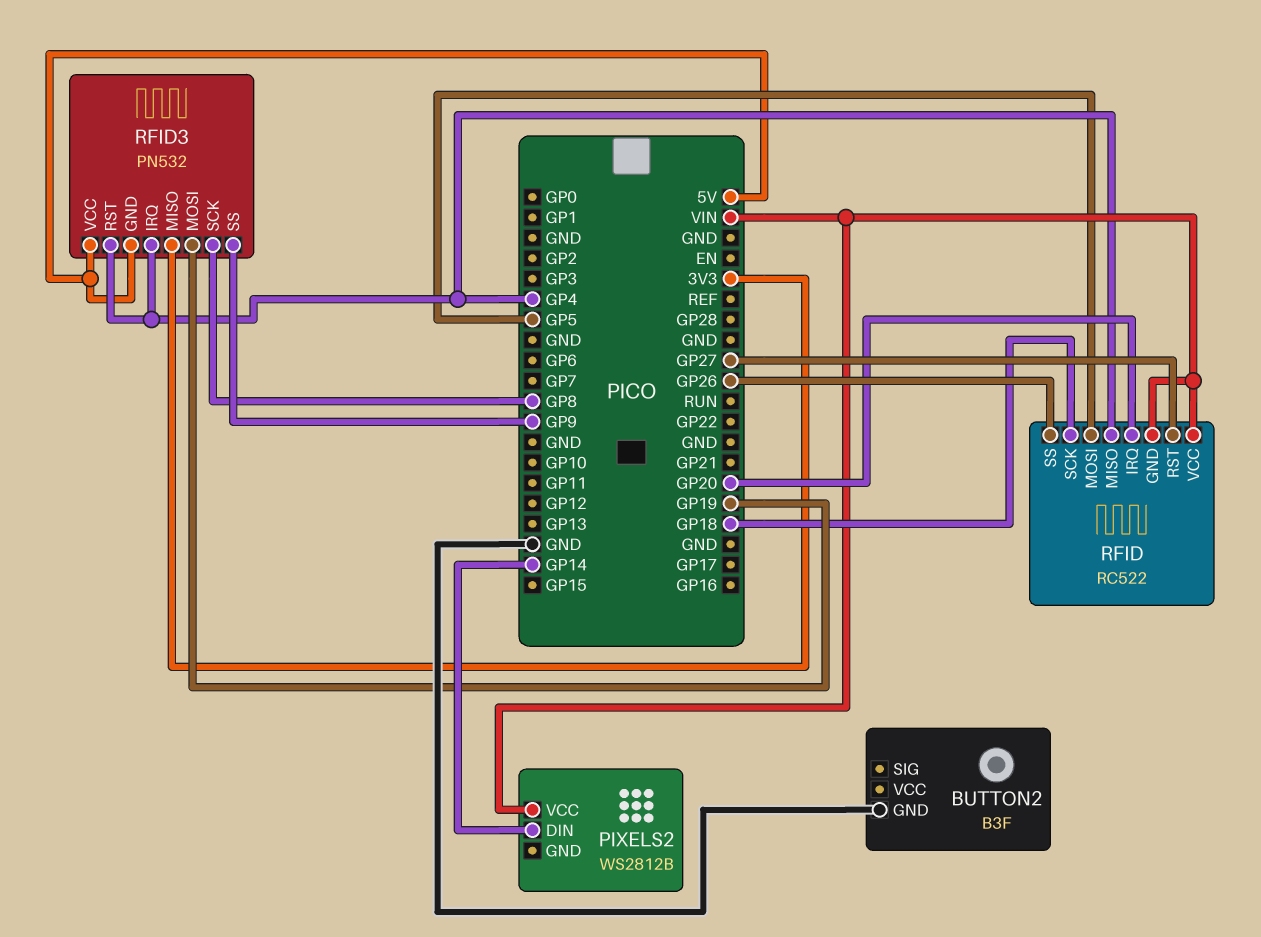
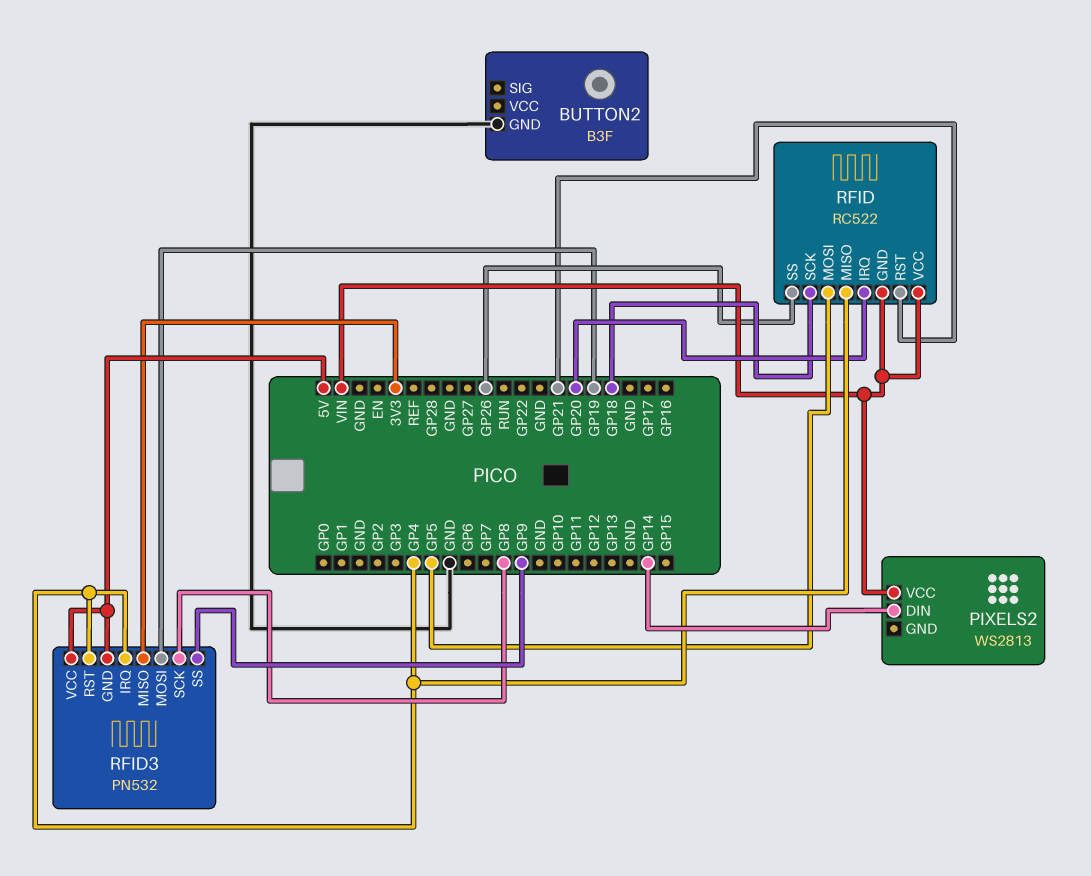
PIXELS2: WS2812B -> WS2813
RFID pin RST: GP27 -> GP21

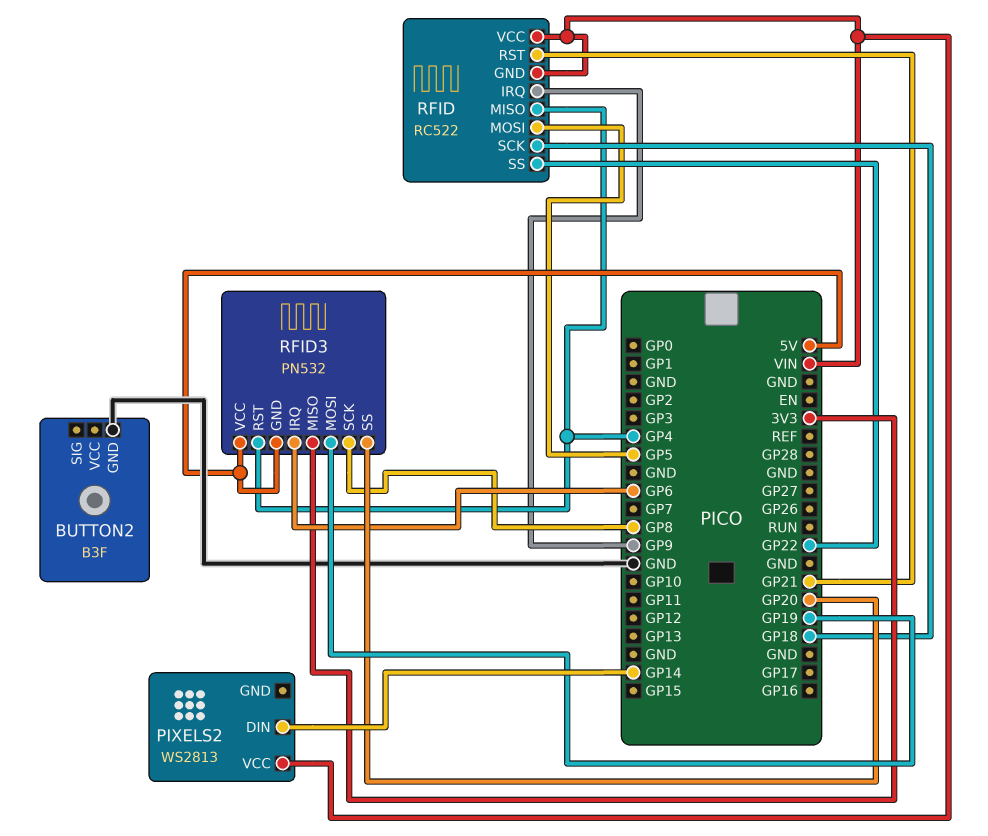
RFID pin IRQ: GP20 -> GP9
RFID pin SS: GP26 -> GP22
RFID3 pin IRQ: GP4 -> GP6
RFID3 pin SS: GP9 -> GP20

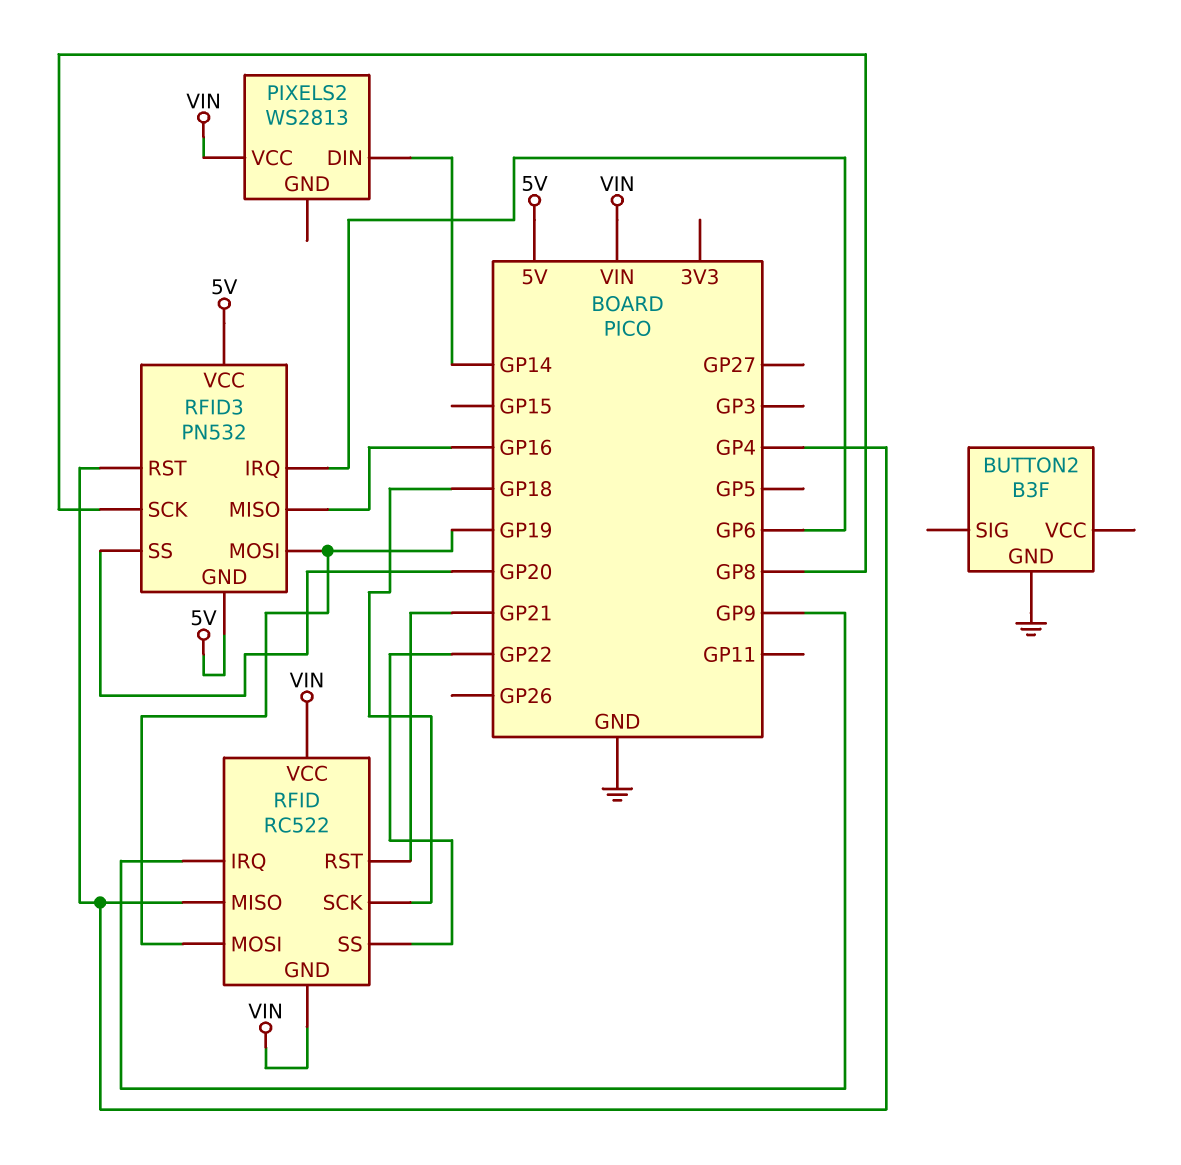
RFID pin MOSI: GP5 -> GP19
RFID3 pin MISO: 3V3 -> GP16

